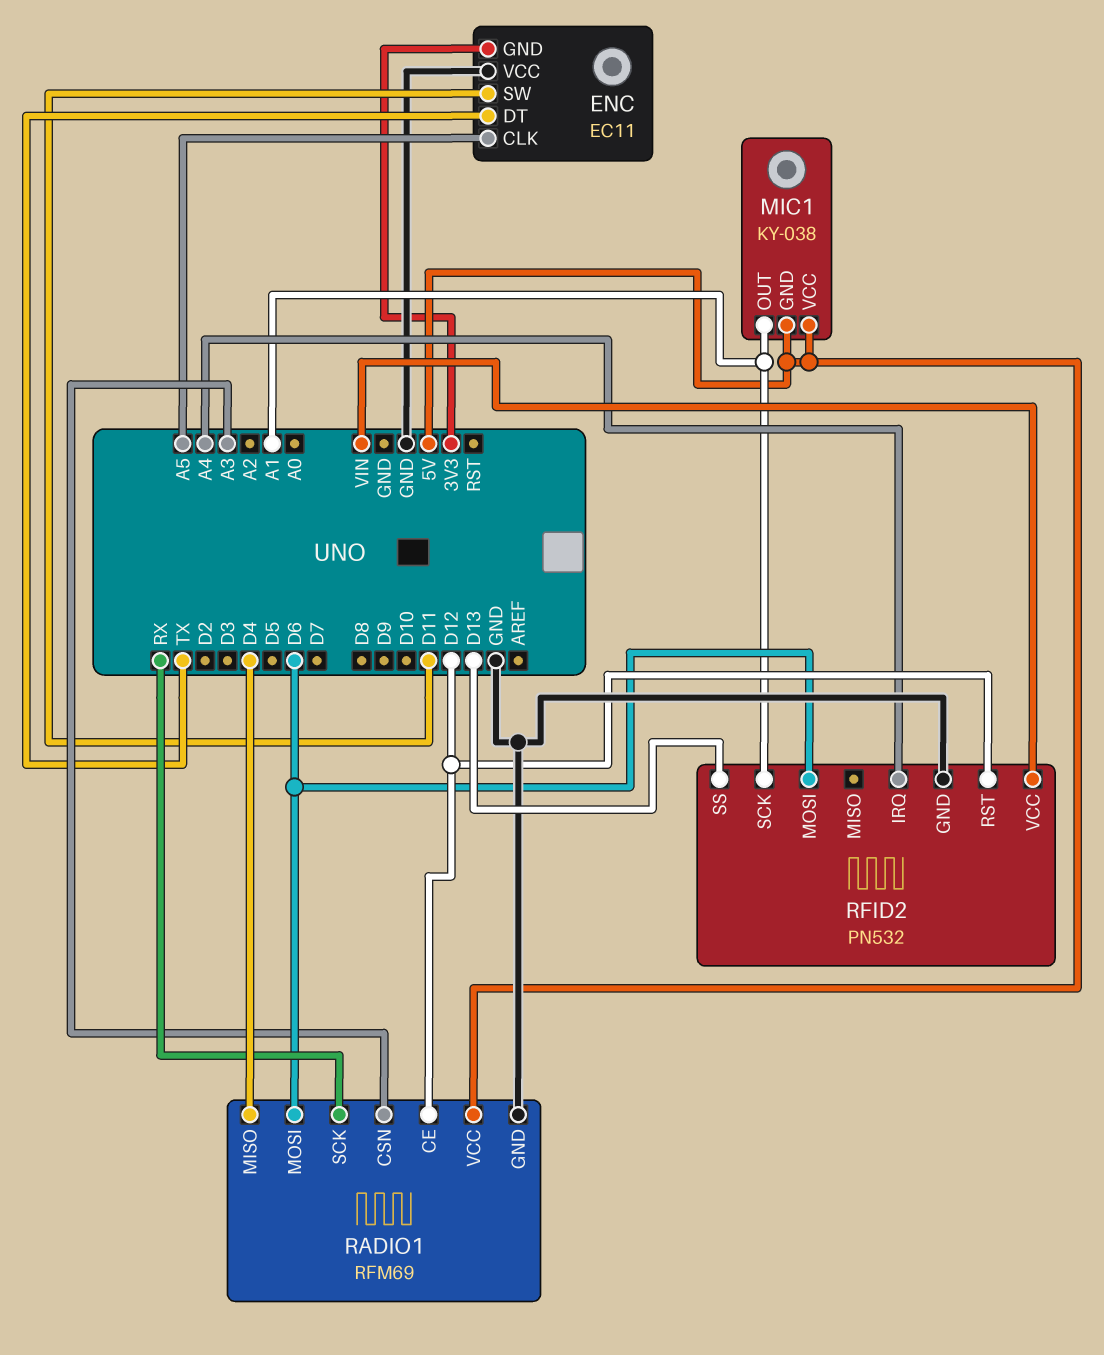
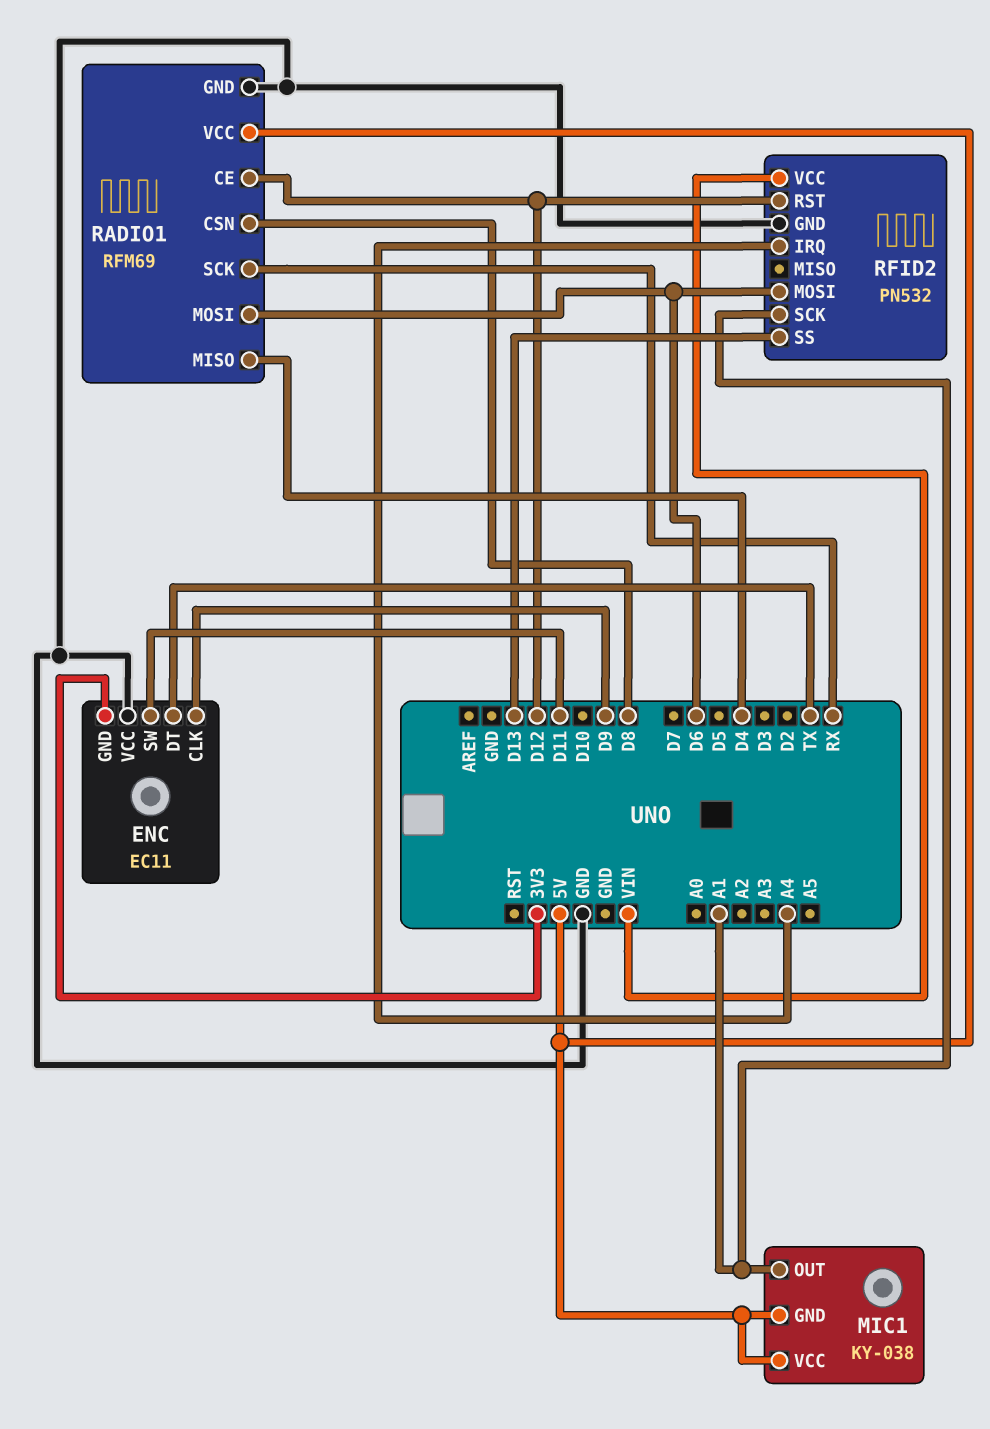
ENC pin CLK: A5 -> D9
RADIO1 pin CSN: A3 -> D8

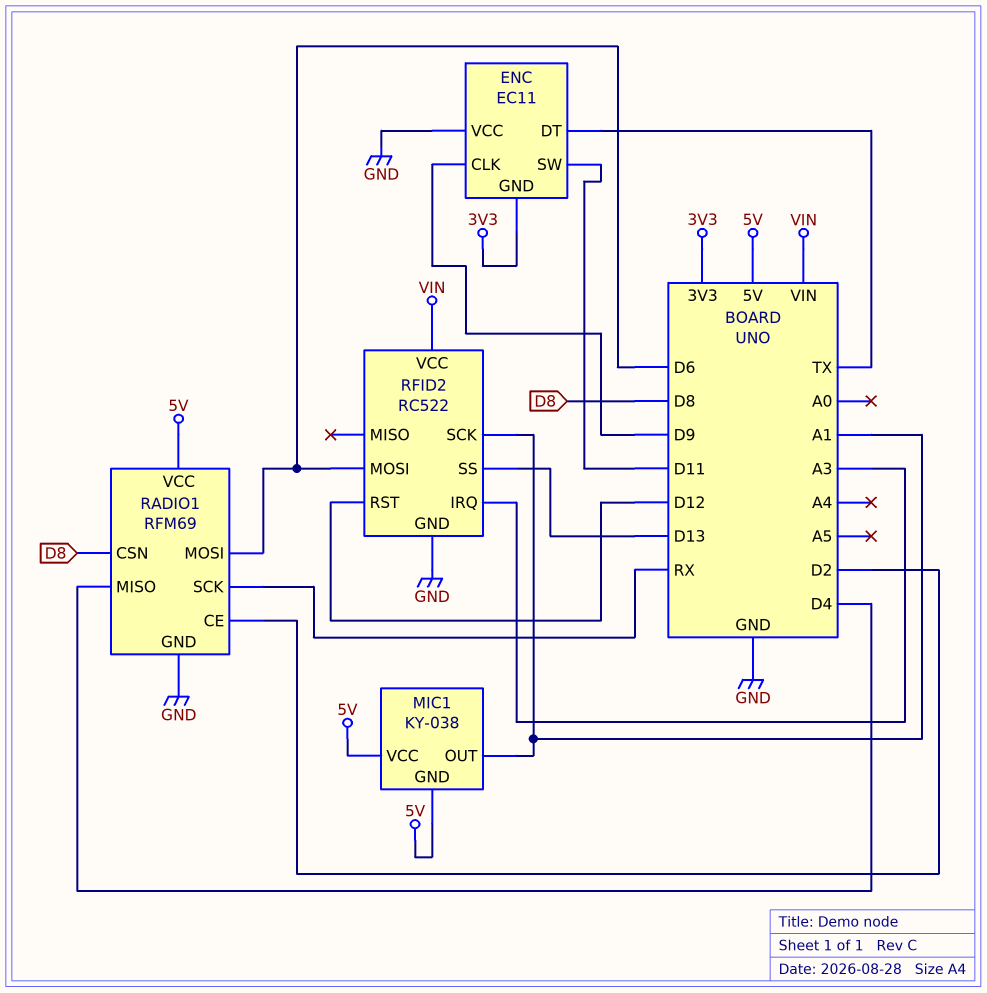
RADIO1 pin CE: D12 -> D2
RFID2: PN532 -> RC522
RFID2 pin IRQ: A4 -> A3

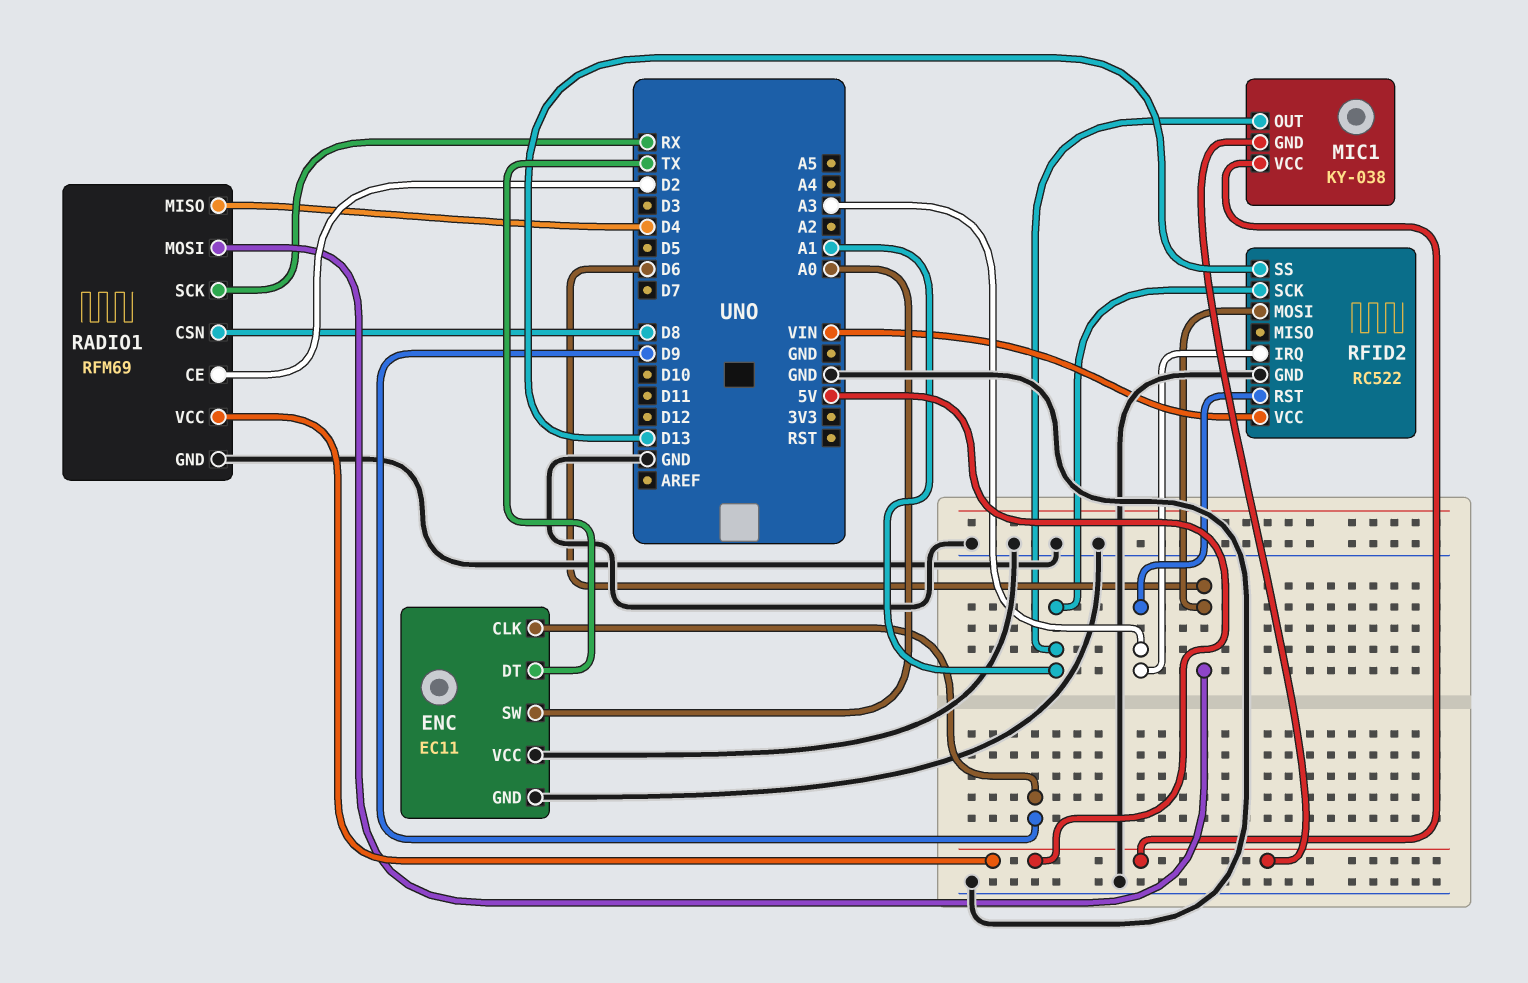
ENC pin GND: 3V3 -> GND
ENC pin SW: D11 -> A0
RFID2 pin RST: D12 -> A3

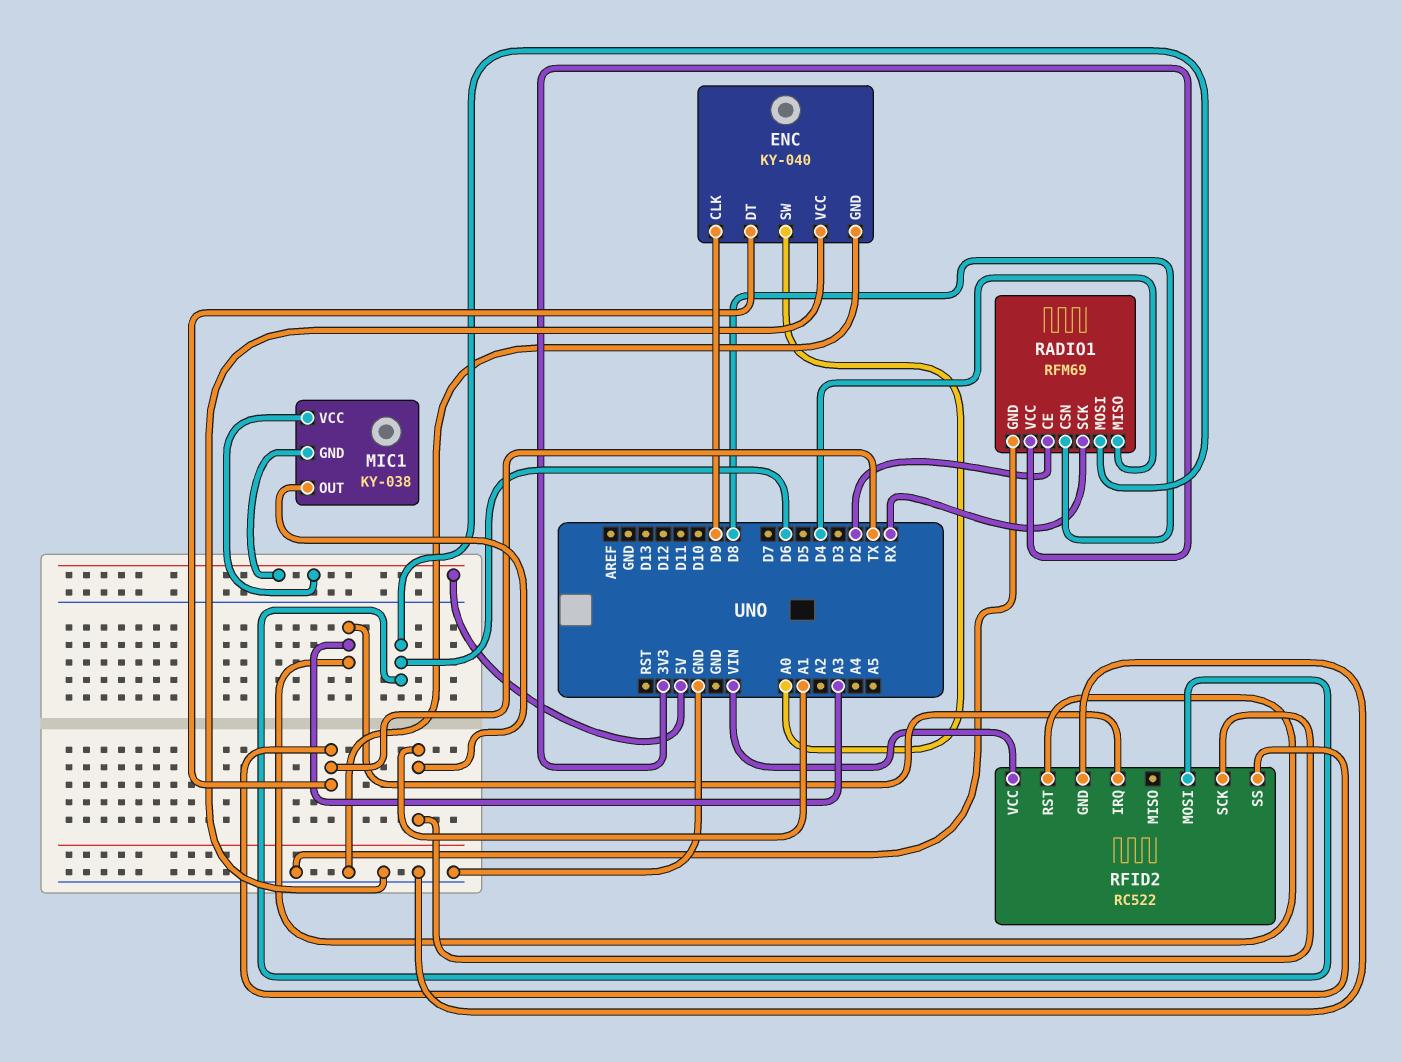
ENC: EC11 -> KY-040
RADIO1 pin VCC: 5V -> 3V3
RFID2 pin SS: D13 -> TX

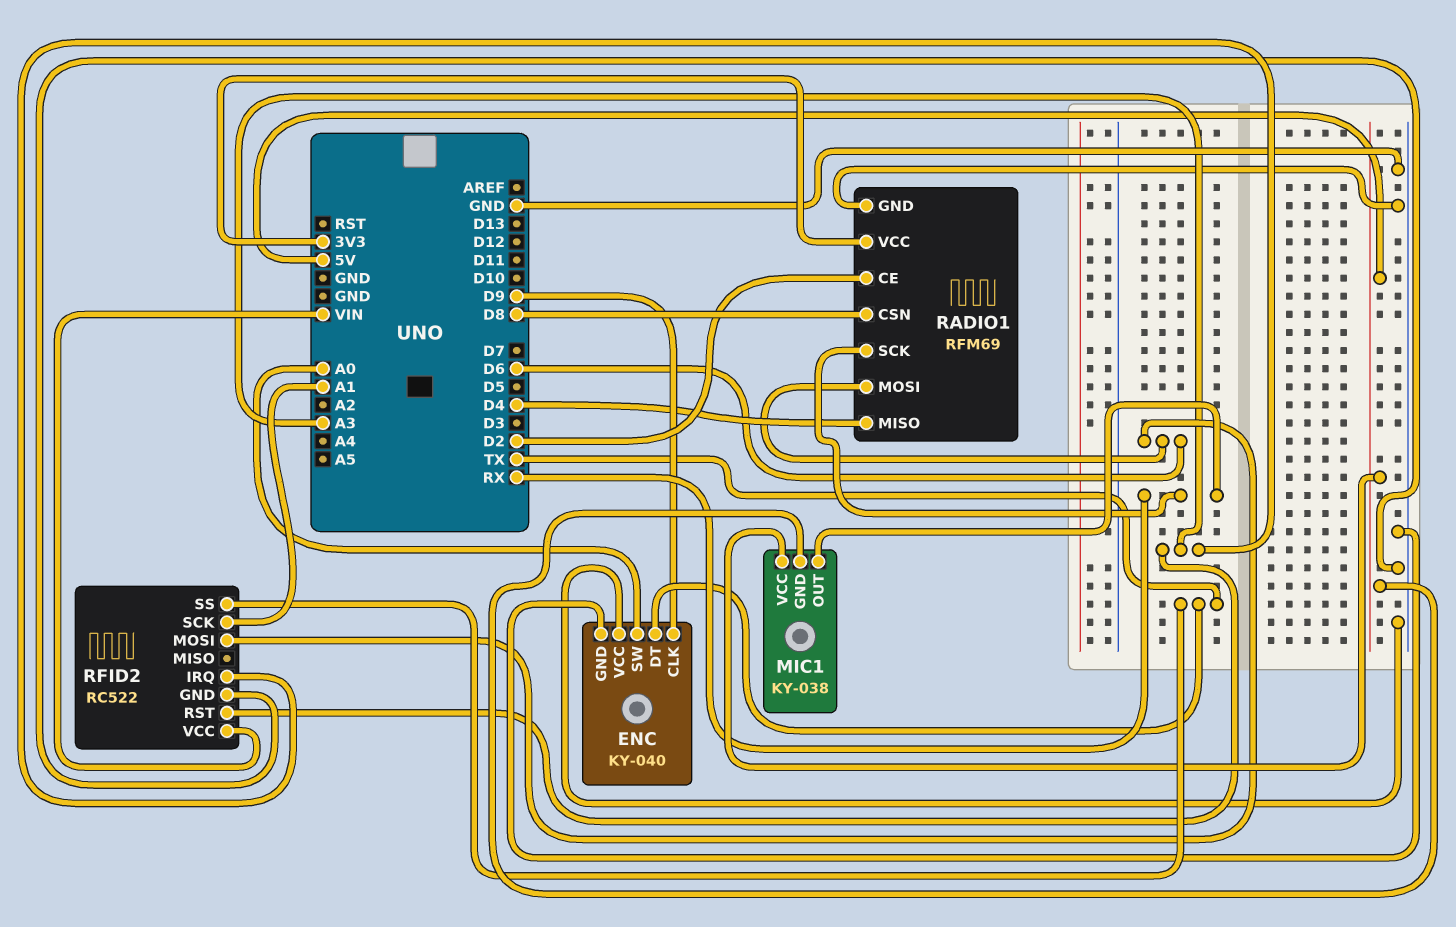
MIC1 pin OUT: A1 -> RX

